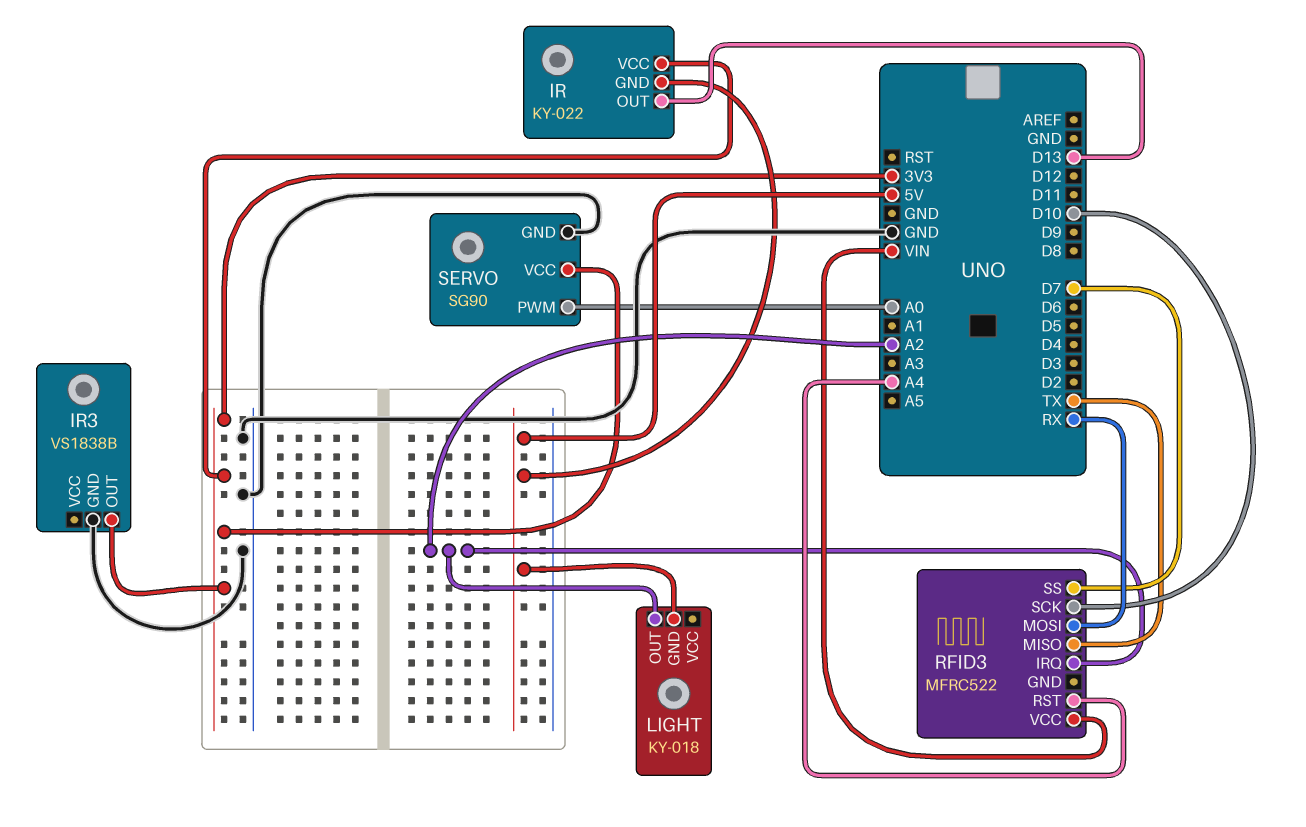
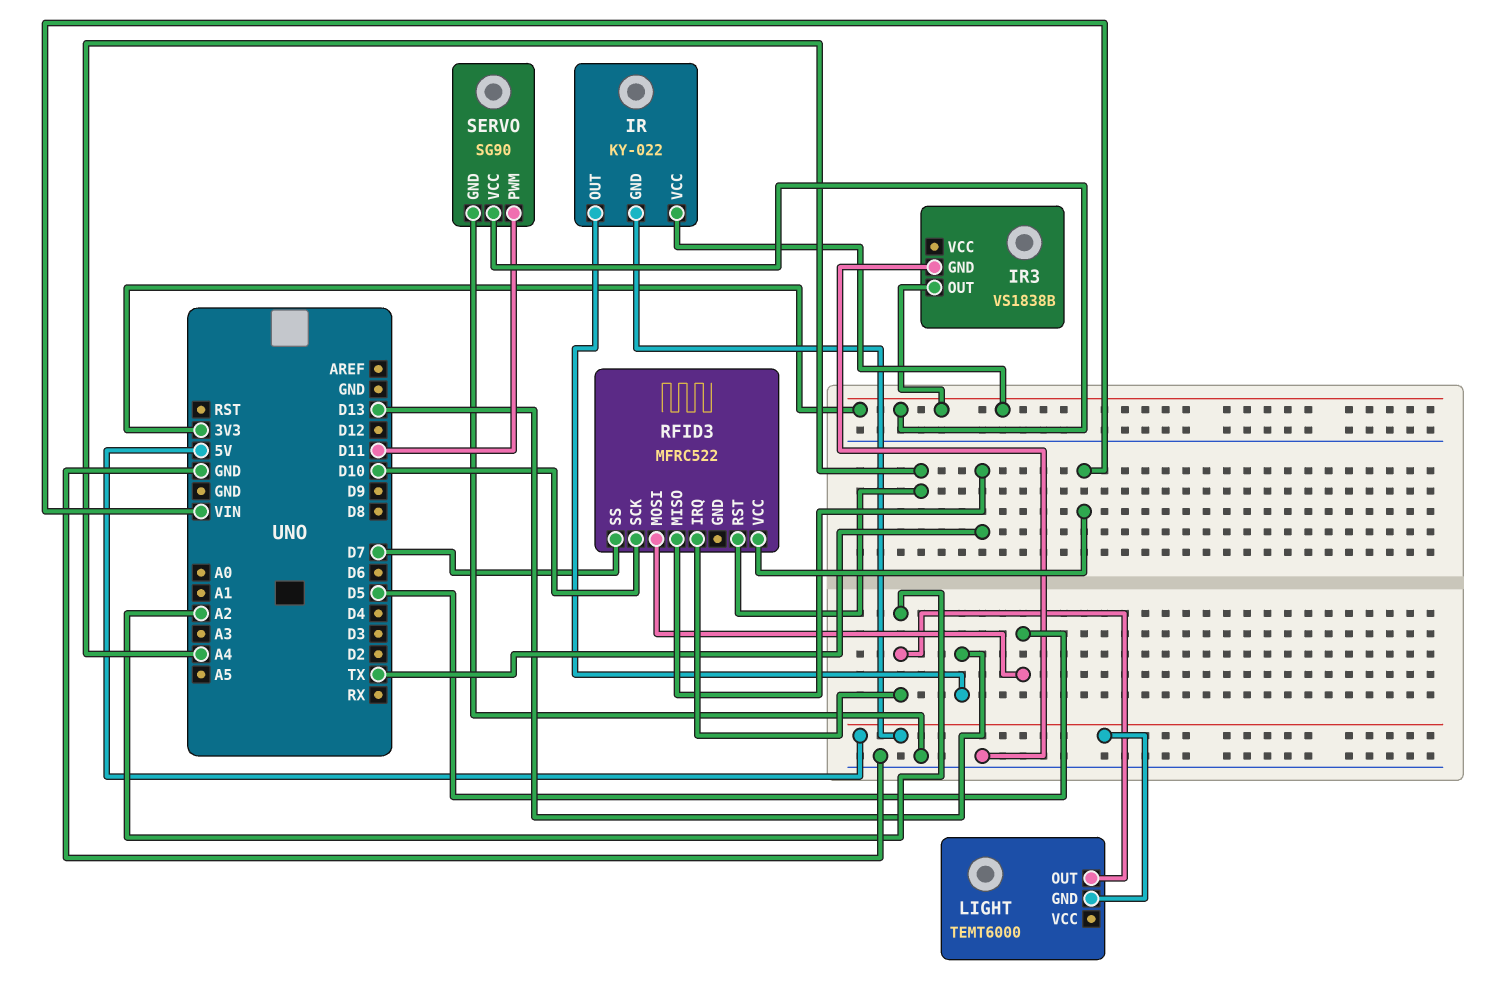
LIGHT: KY-018 -> TEMT6000
RFID3 pin MOSI: RX -> D5
SERVO pin PWM: A0 -> D11

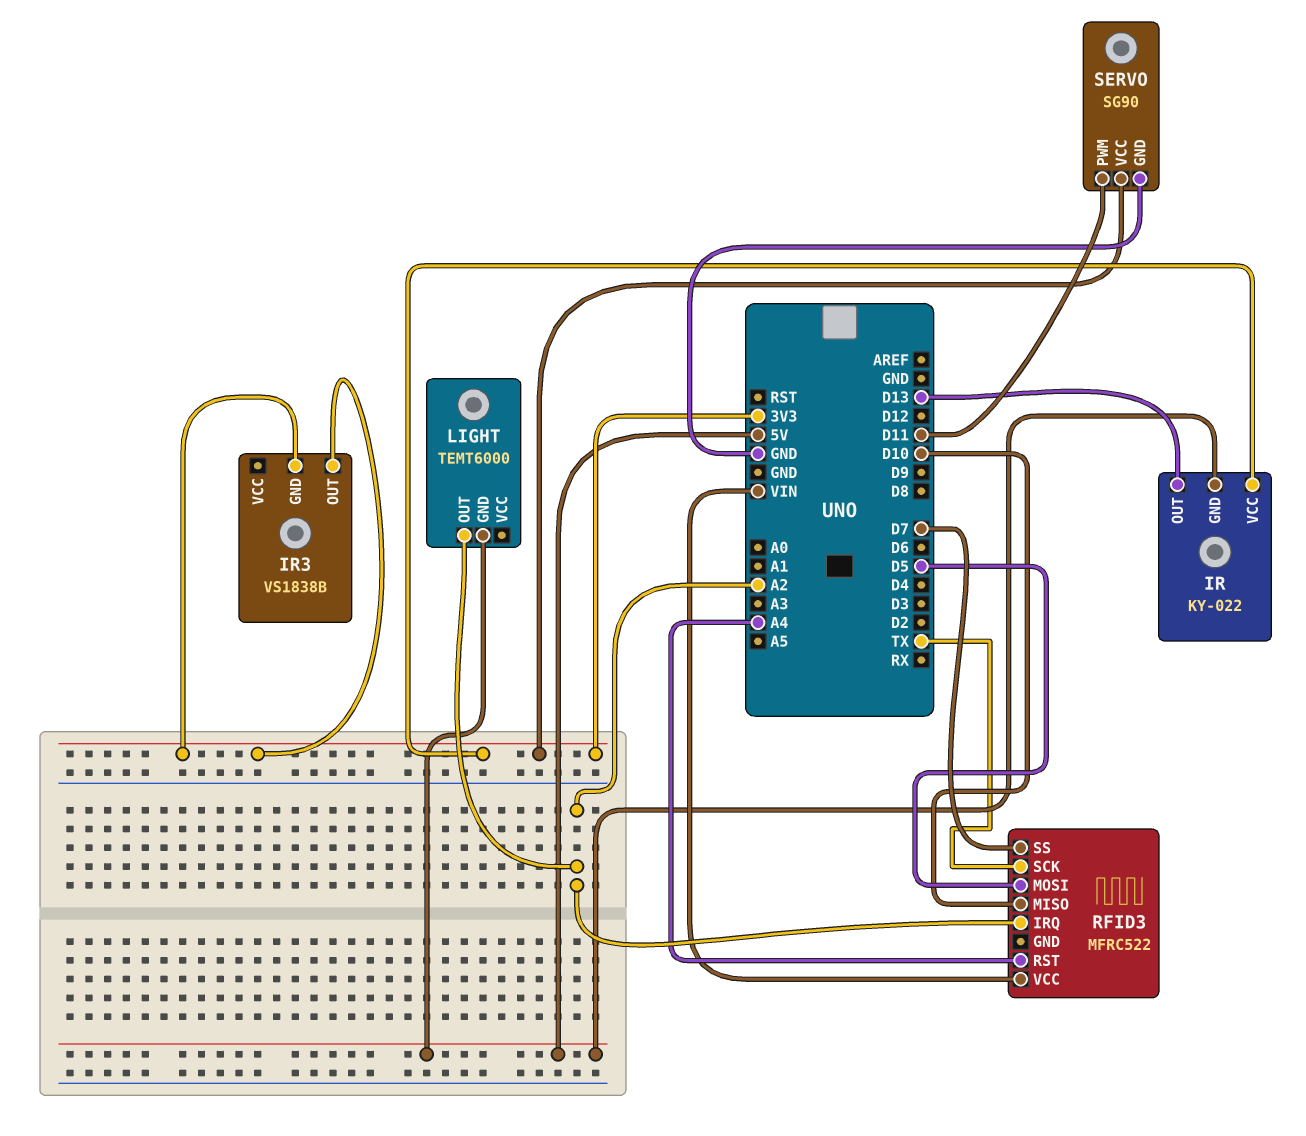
IR3 pin GND: GND -> 3V3
RFID3 pin MISO: TX -> D10
RFID3 pin SCK: D10 -> TX

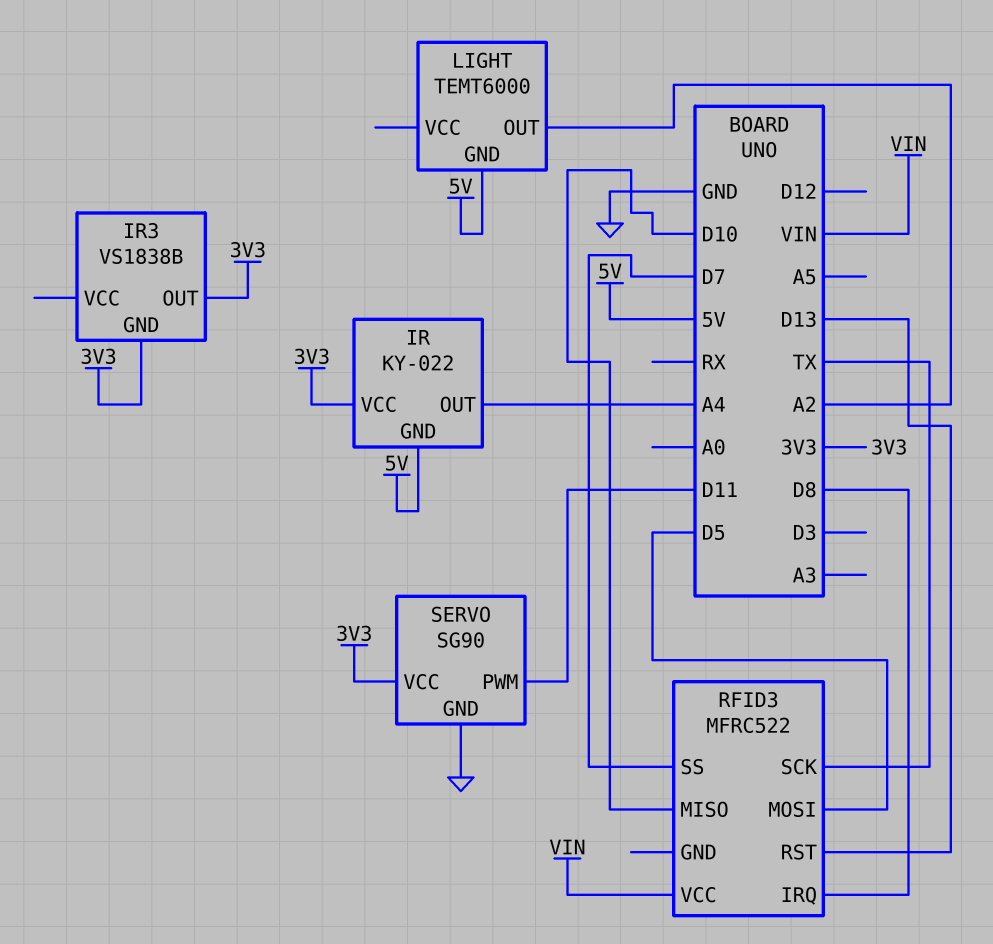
IR pin OUT: D13 -> A4
RFID3 pin IRQ: A2 -> D8
RFID3 pin RST: A4 -> D13

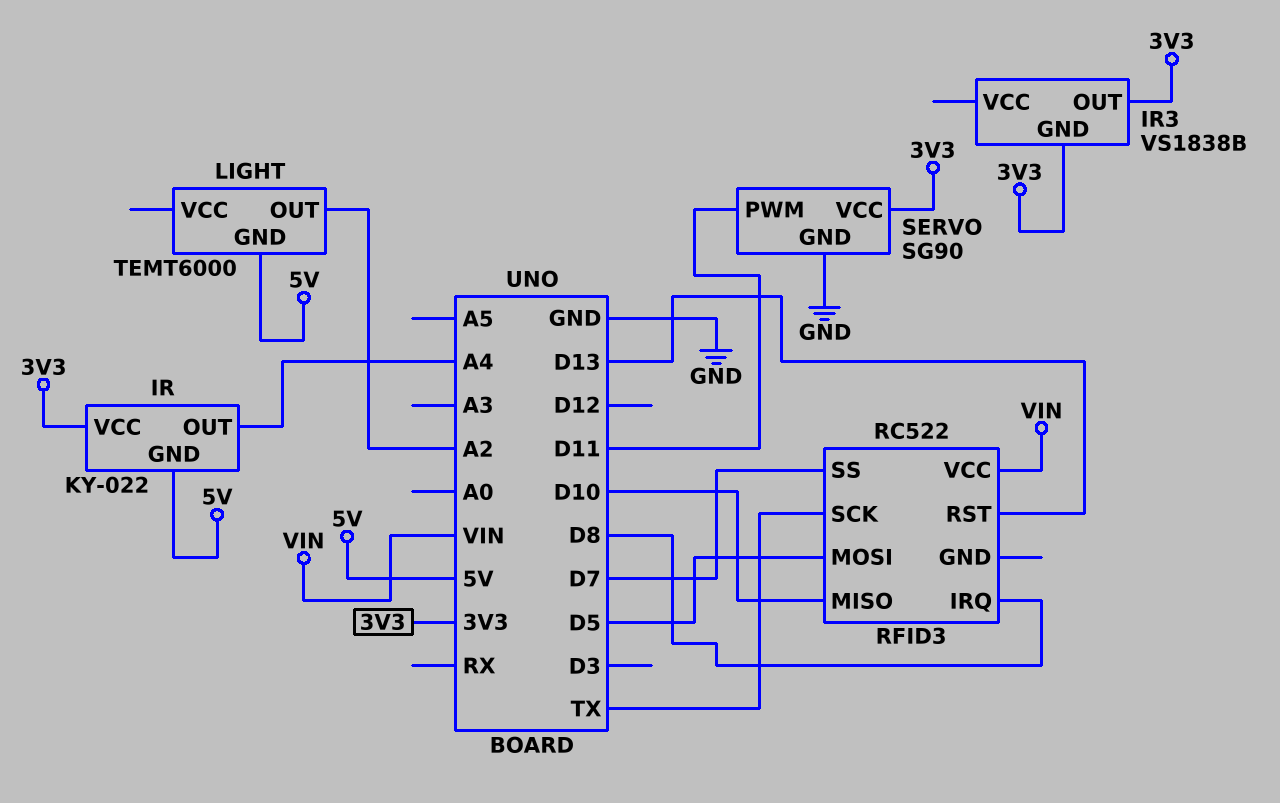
RFID3: MFRC522 -> RC522

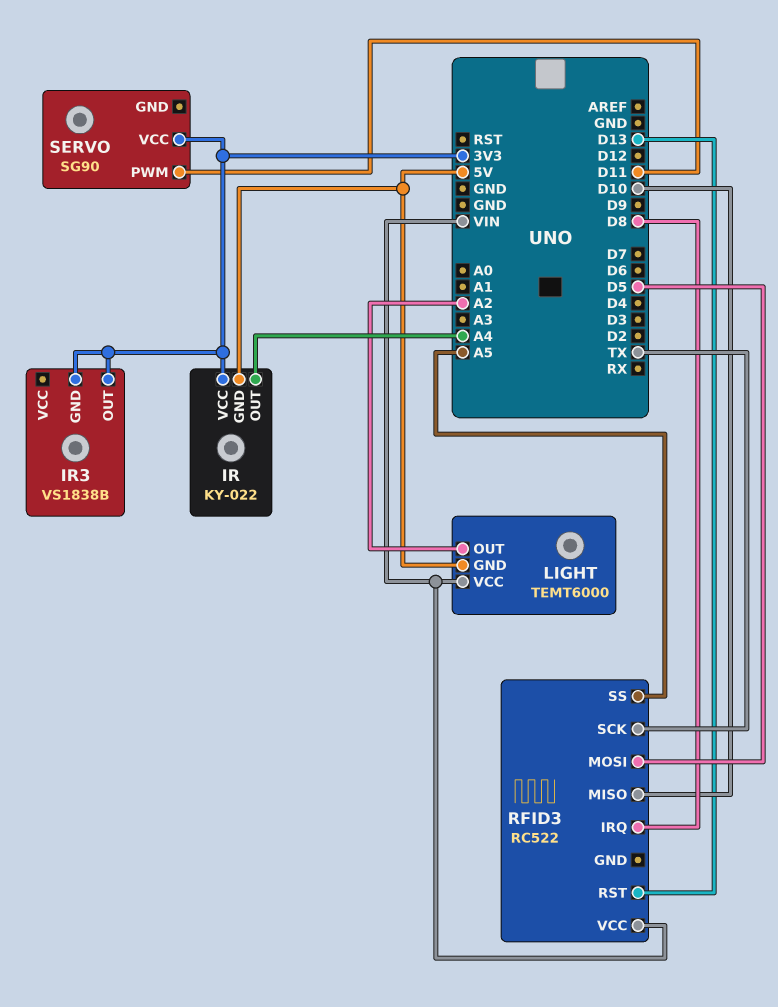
LIGHT pin VCC: none -> VIN
RFID3 pin SS: D7 -> A5
SERVO pin GND: GND -> none

